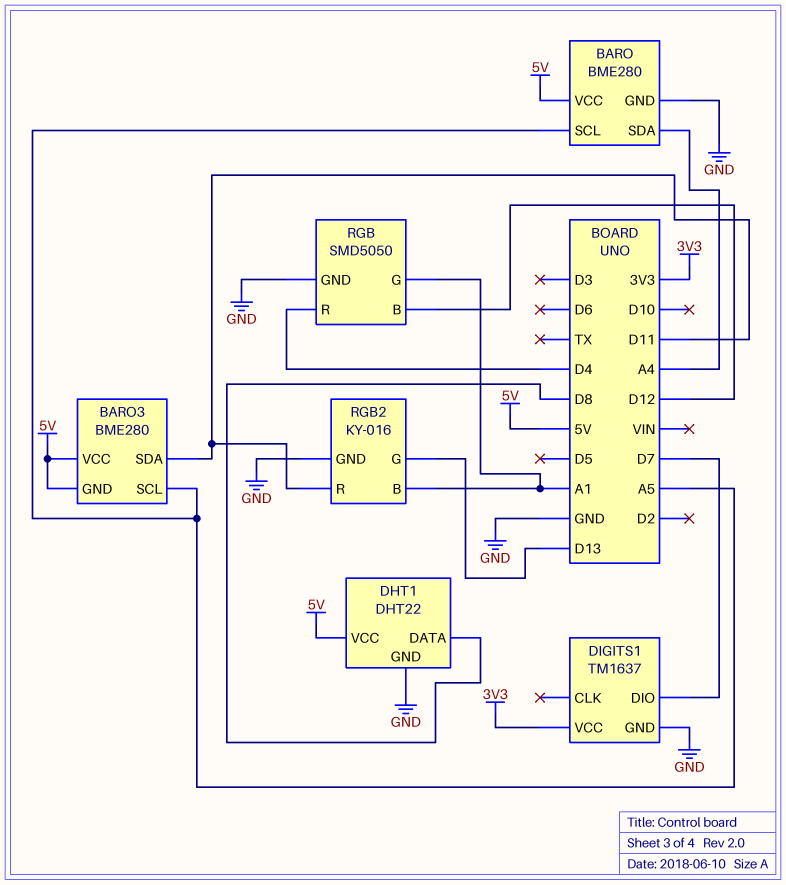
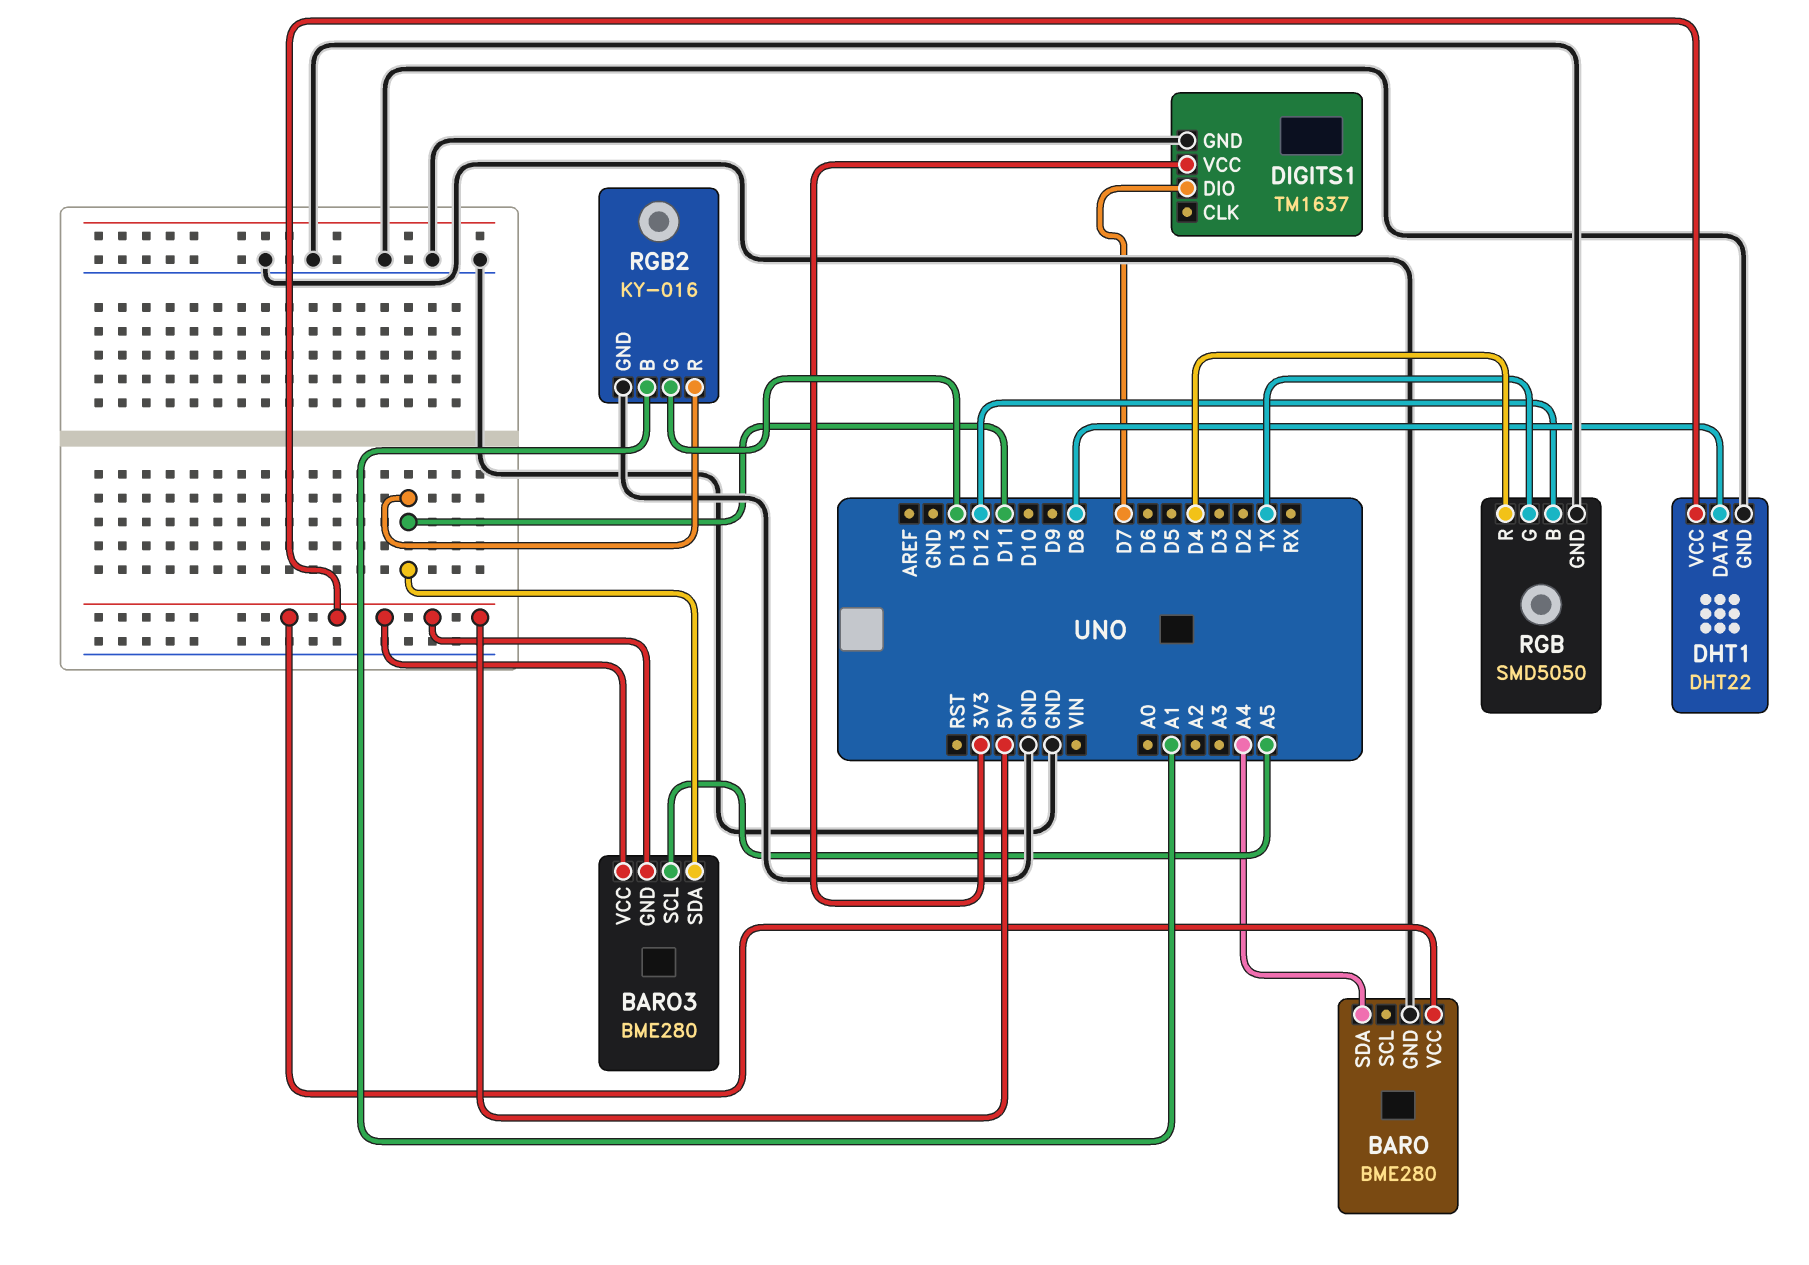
BARO pin SCL: A5 -> none
RGB pin G: A1 -> TX

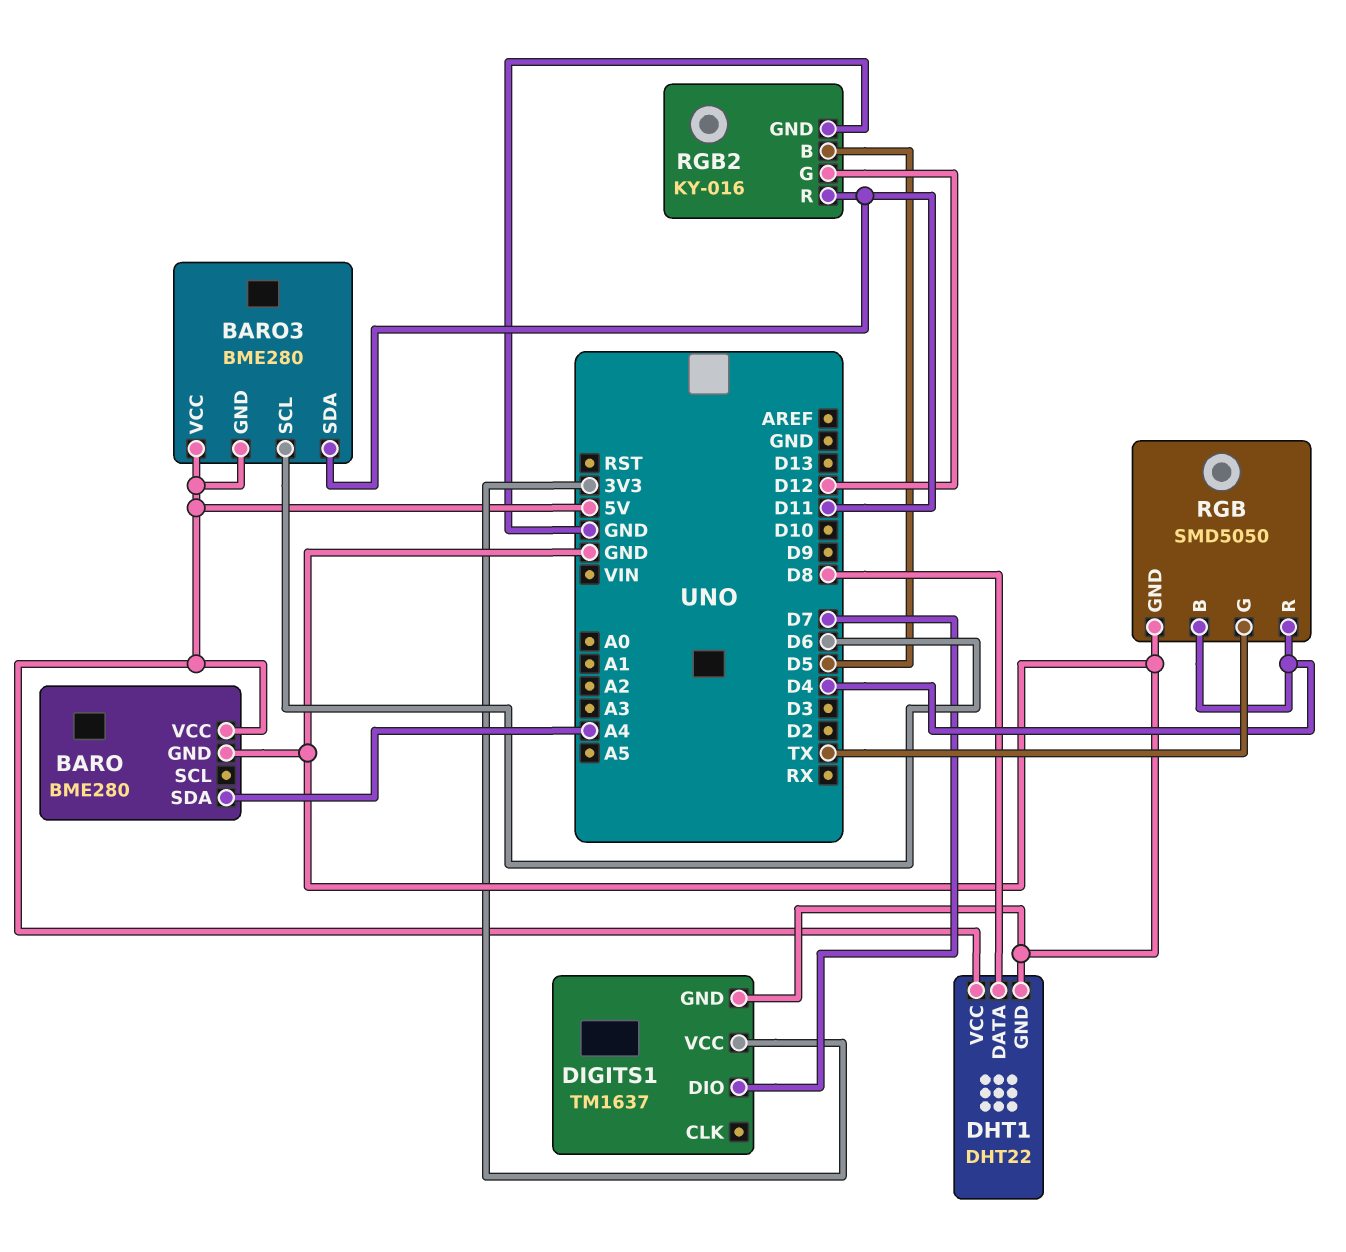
BARO3 pin SCL: A5 -> D6
RGB pin B: D12 -> D4
RGB2 pin B: A1 -> D5
RGB2 pin G: D13 -> D12

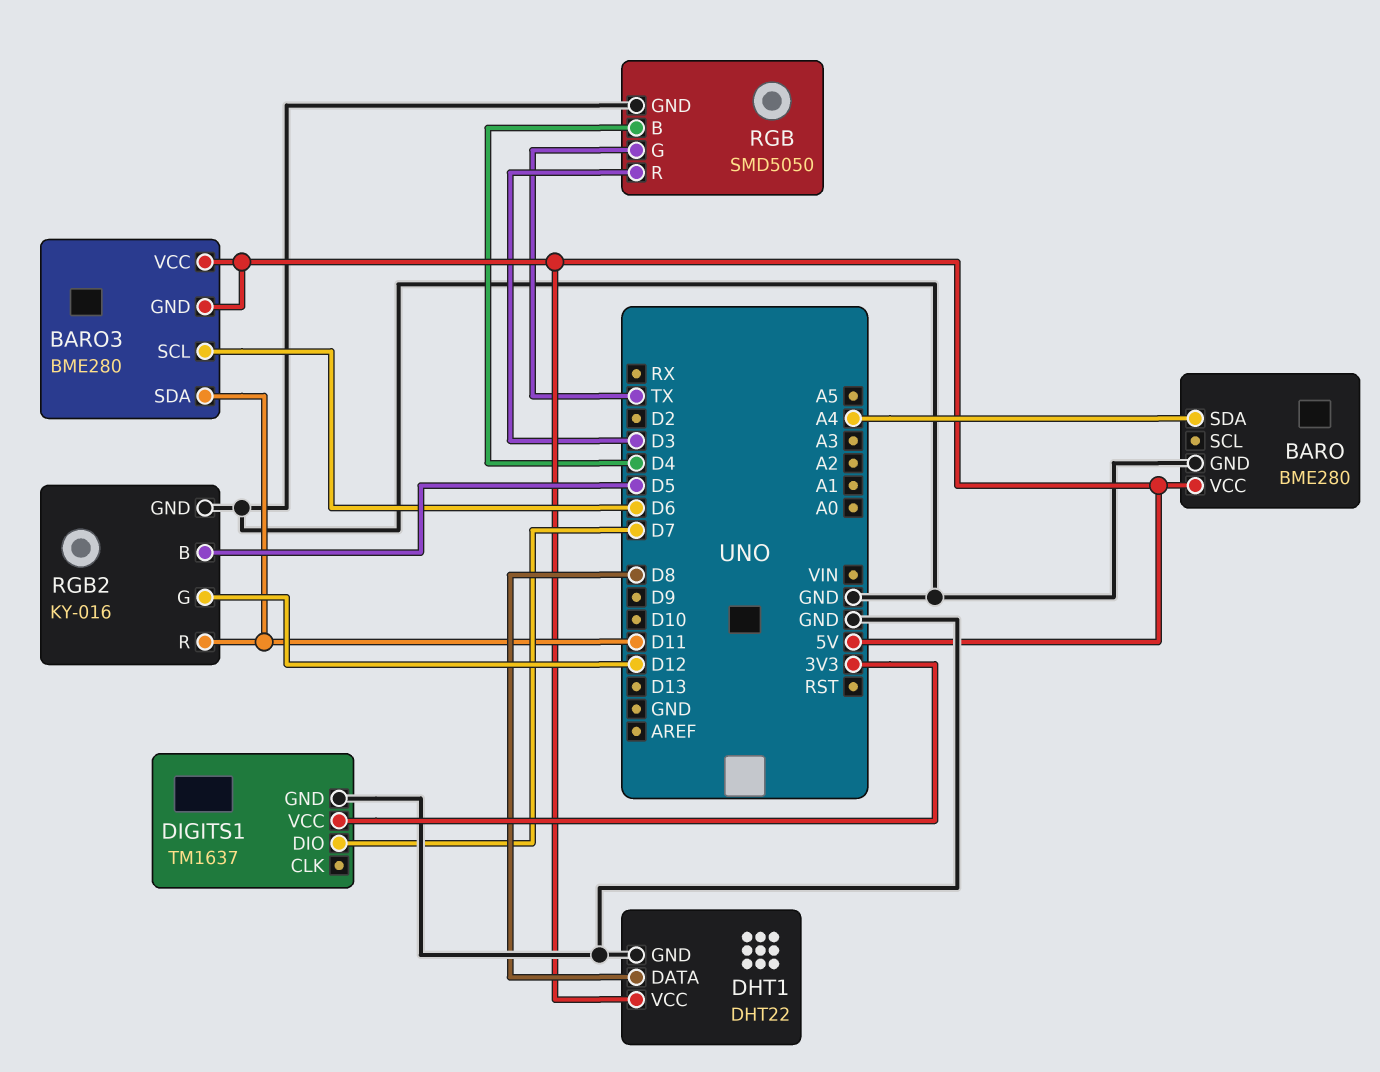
RGB pin R: D4 -> D3

